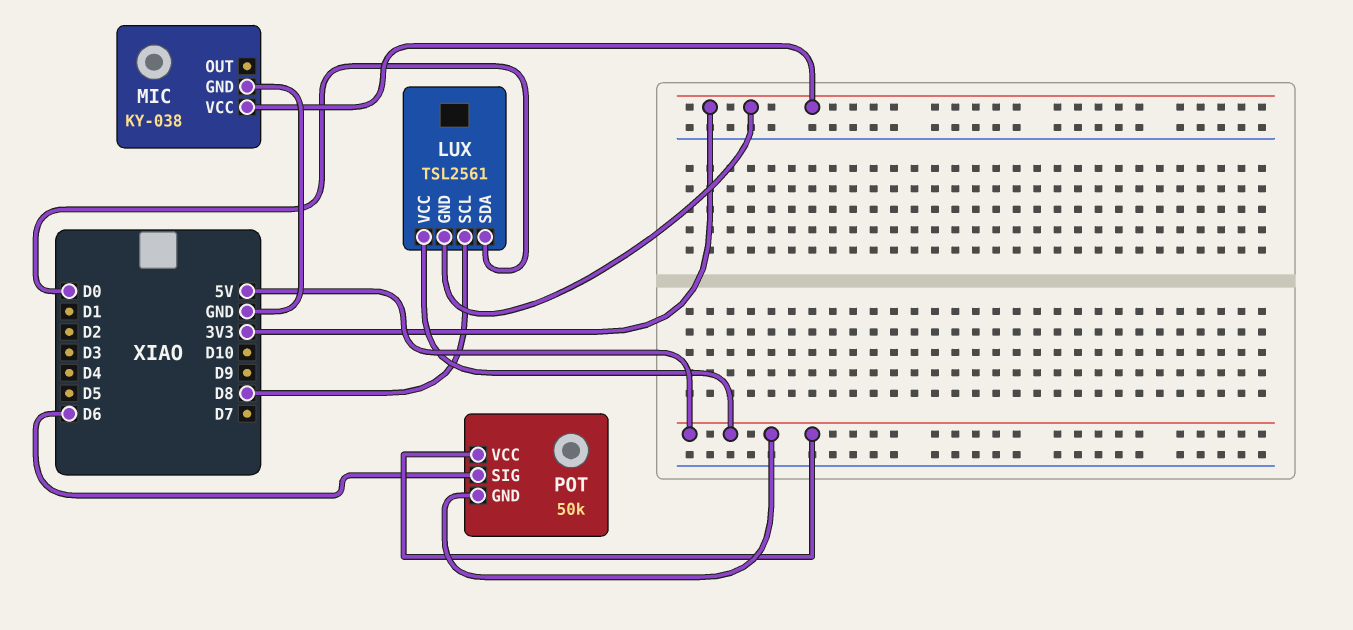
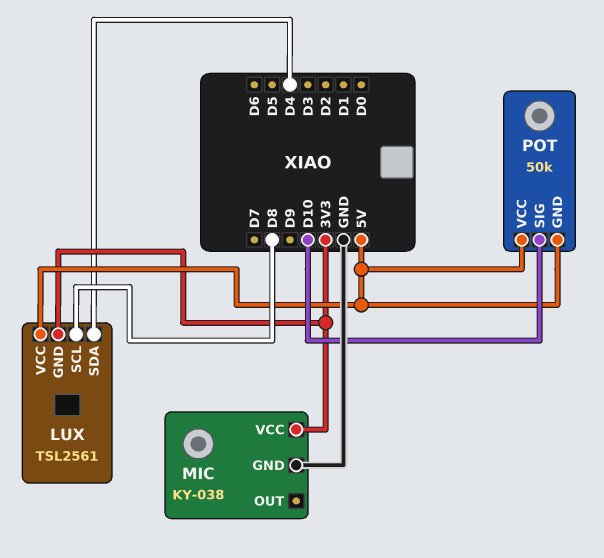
LUX pin SDA: D0 -> D4
POT pin SIG: D6 -> D10

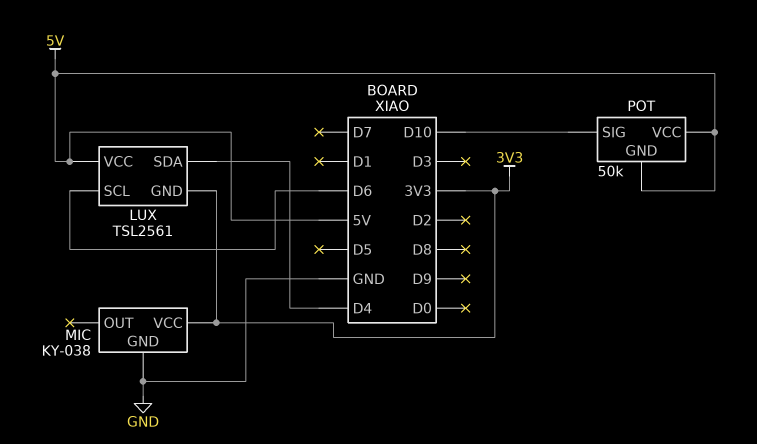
LUX pin SCL: D8 -> D6

